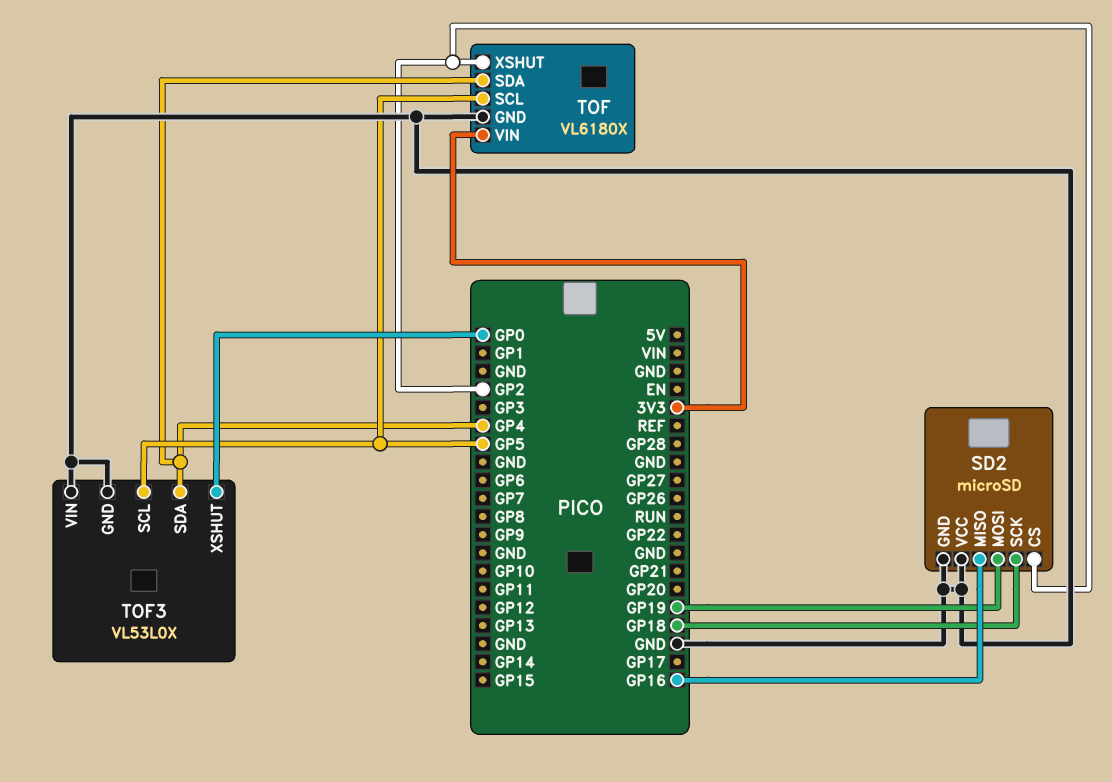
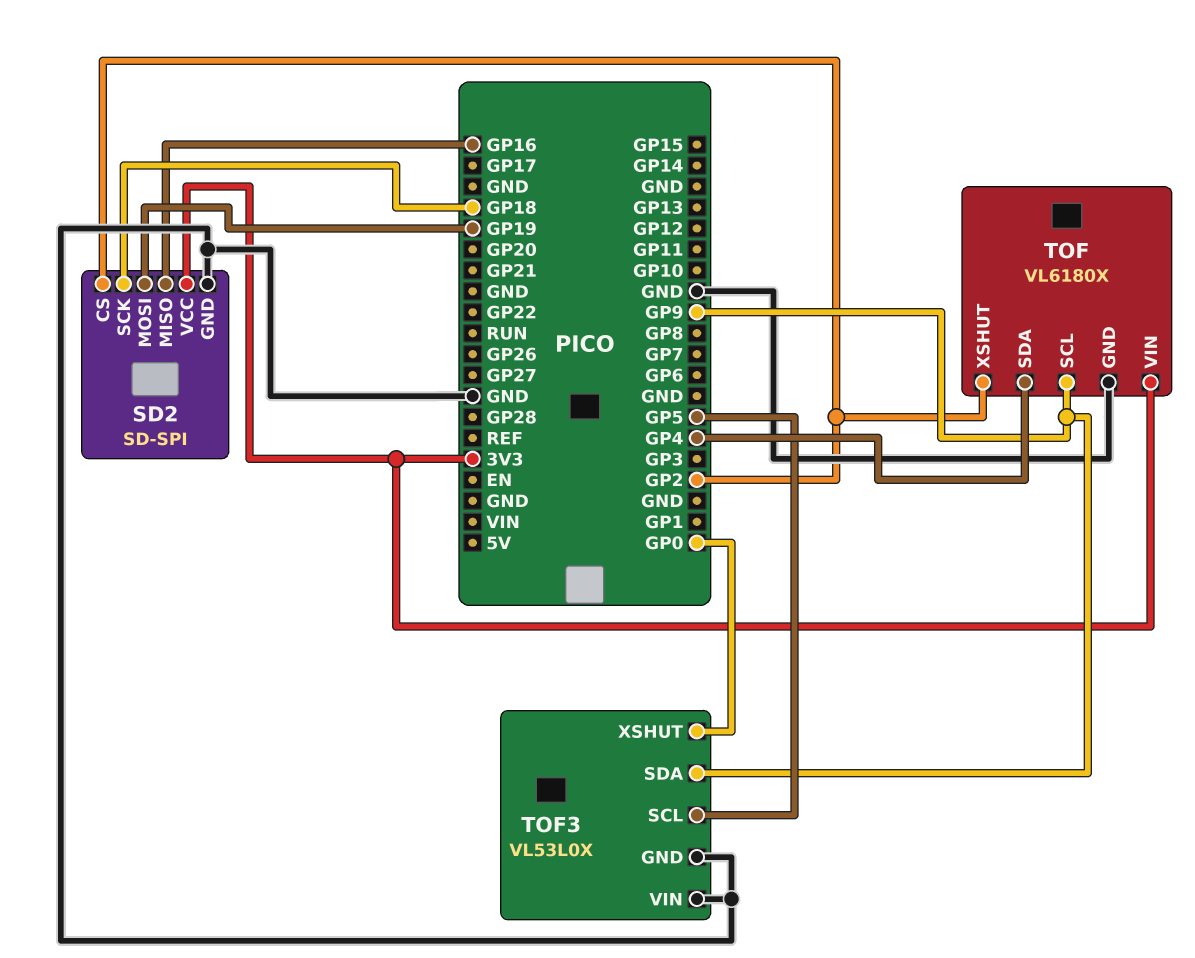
SD2: microSD -> SD-SPI
SD2 pin VCC: GND -> 3V3
TOF pin SCL: GP5 -> GP9
TOF3 pin SDA: GP4 -> GP9

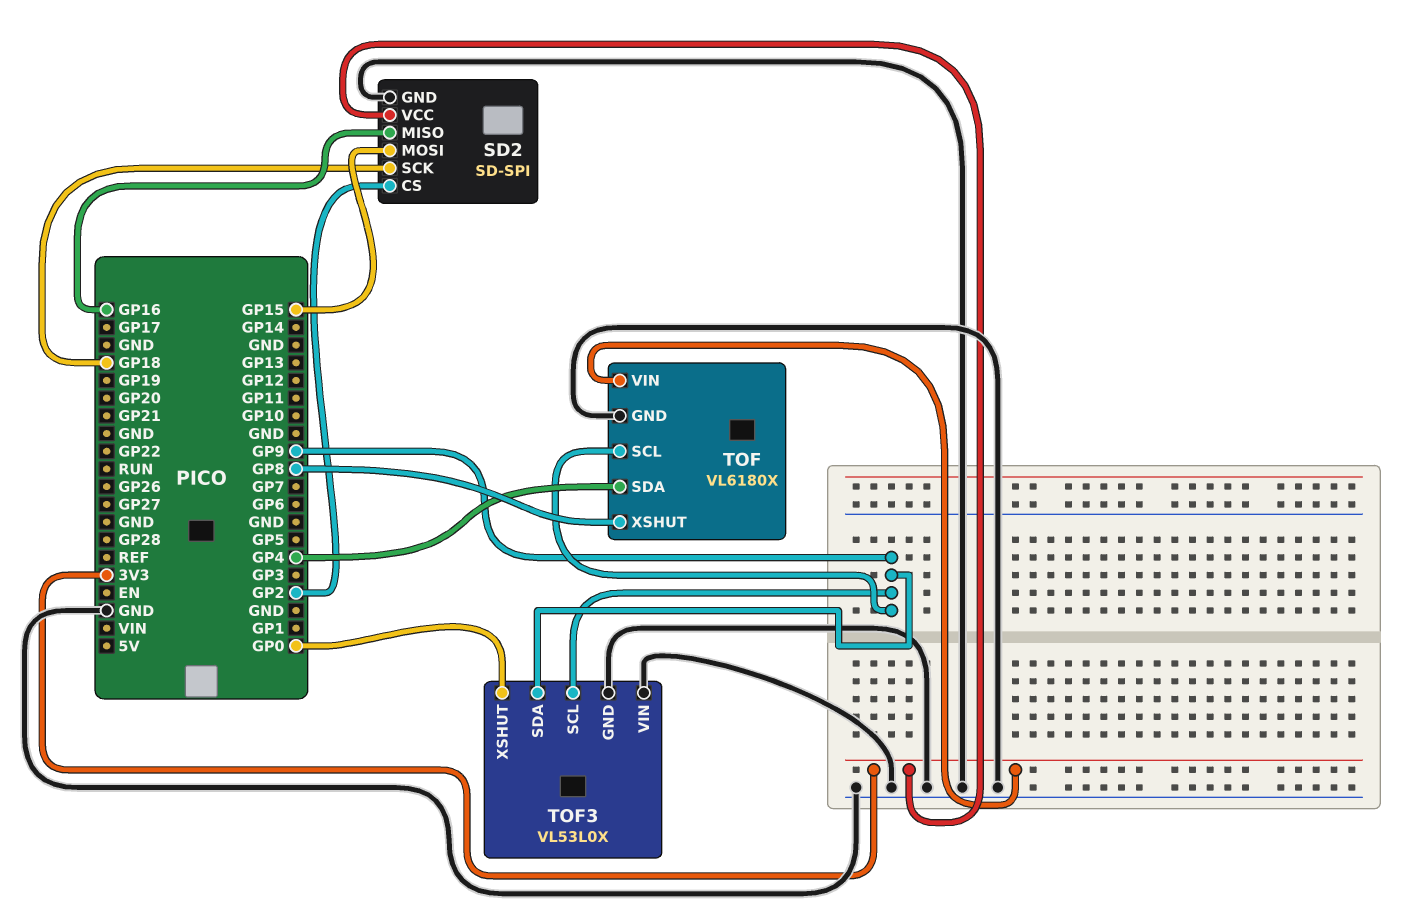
SD2 pin MOSI: GP19 -> GP15
TOF pin XSHUT: GP2 -> GP8
TOF3 pin SCL: GP5 -> GP9

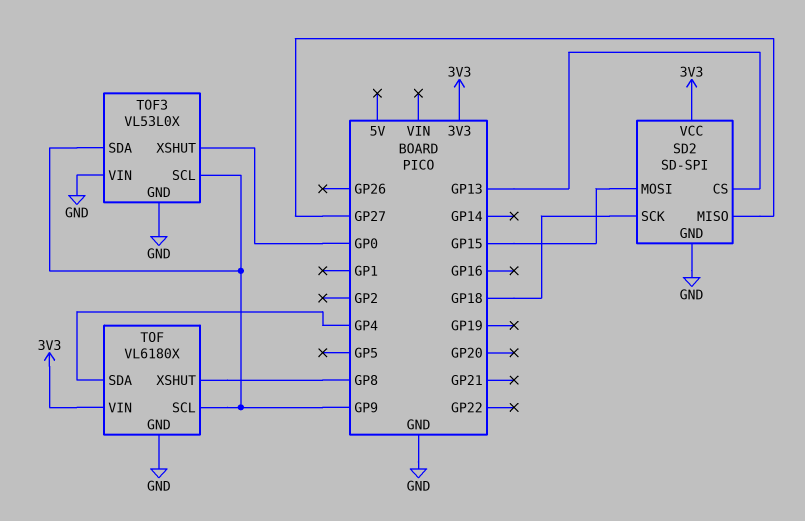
SD2 pin CS: GP2 -> GP13
SD2 pin MISO: GP16 -> GP27

